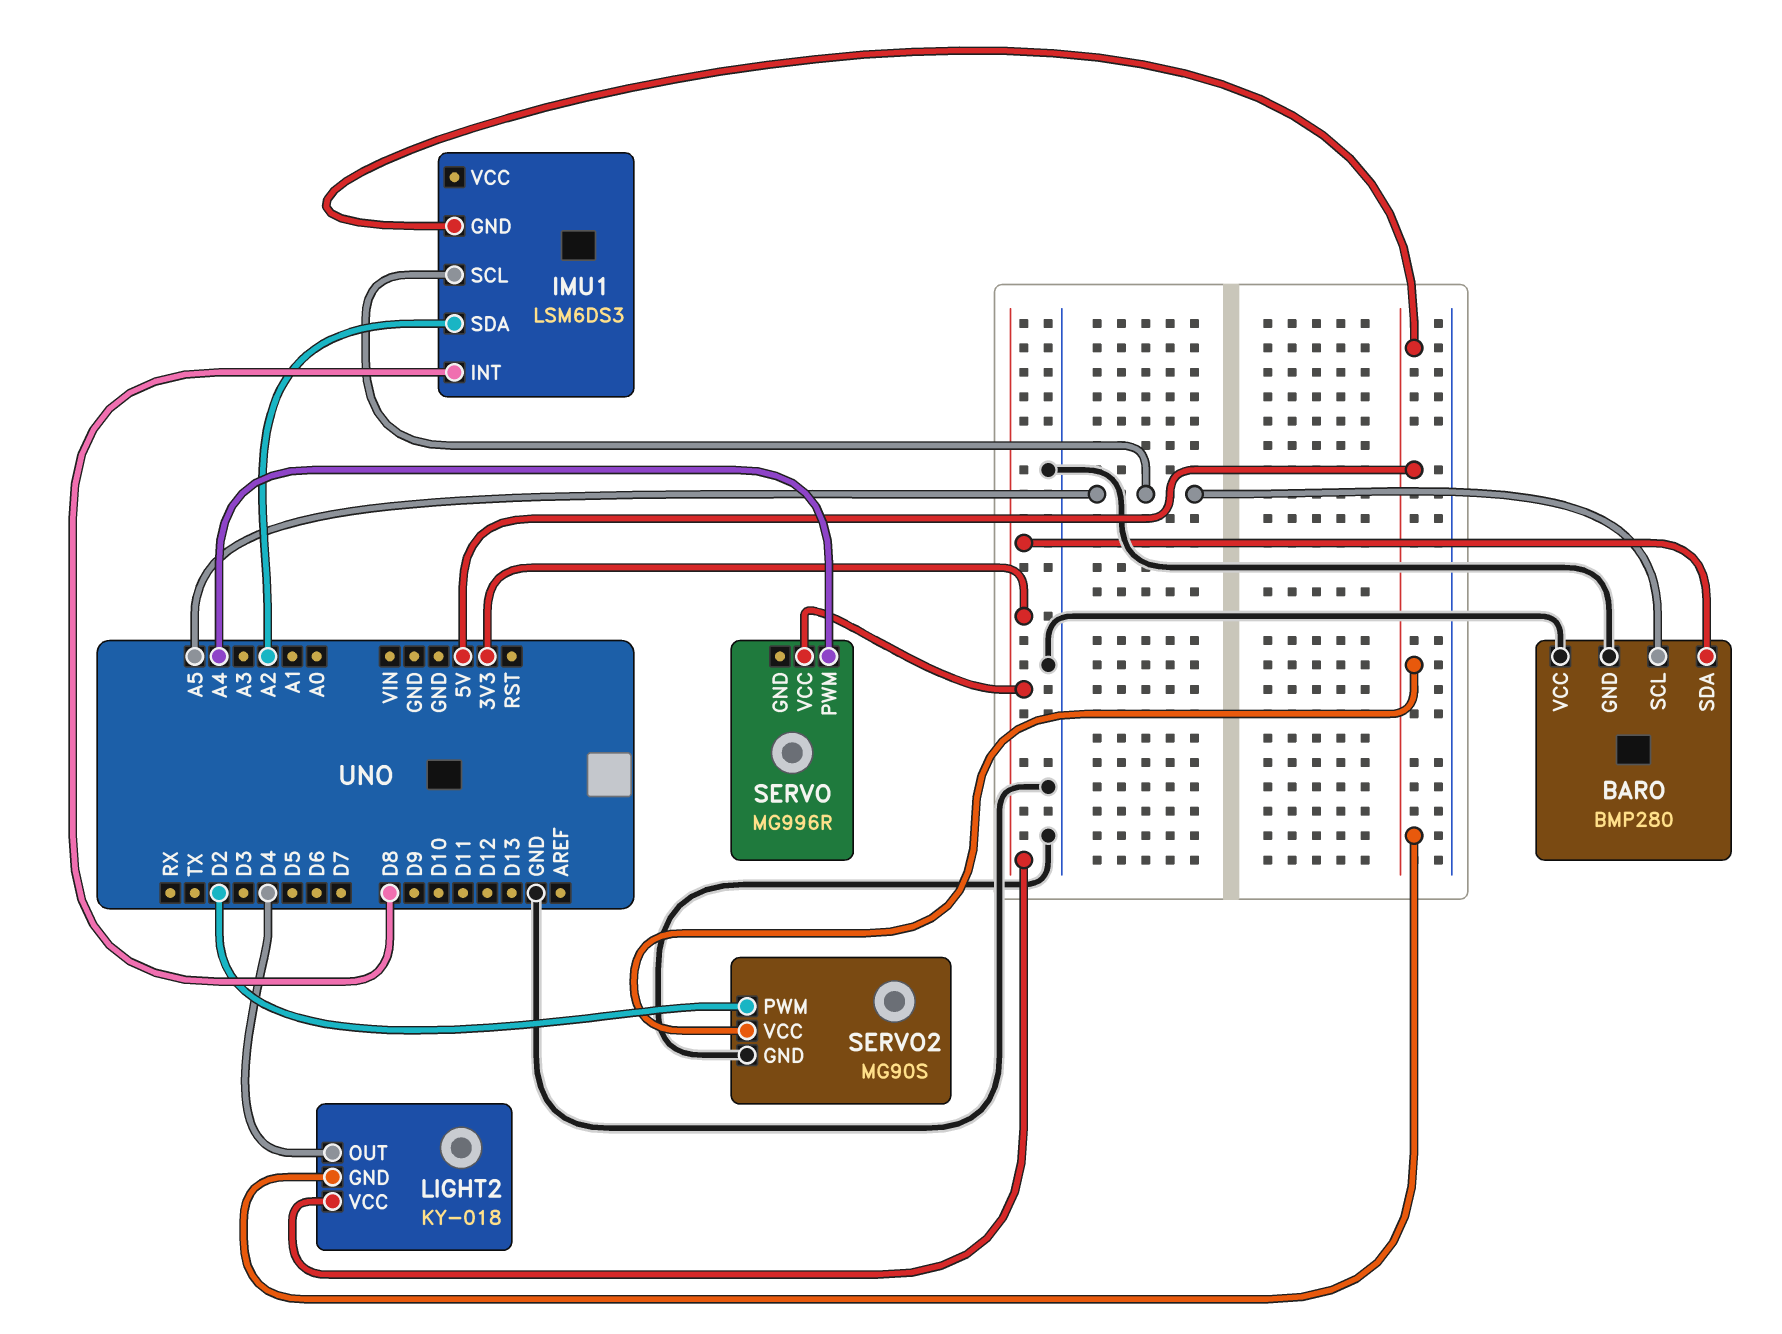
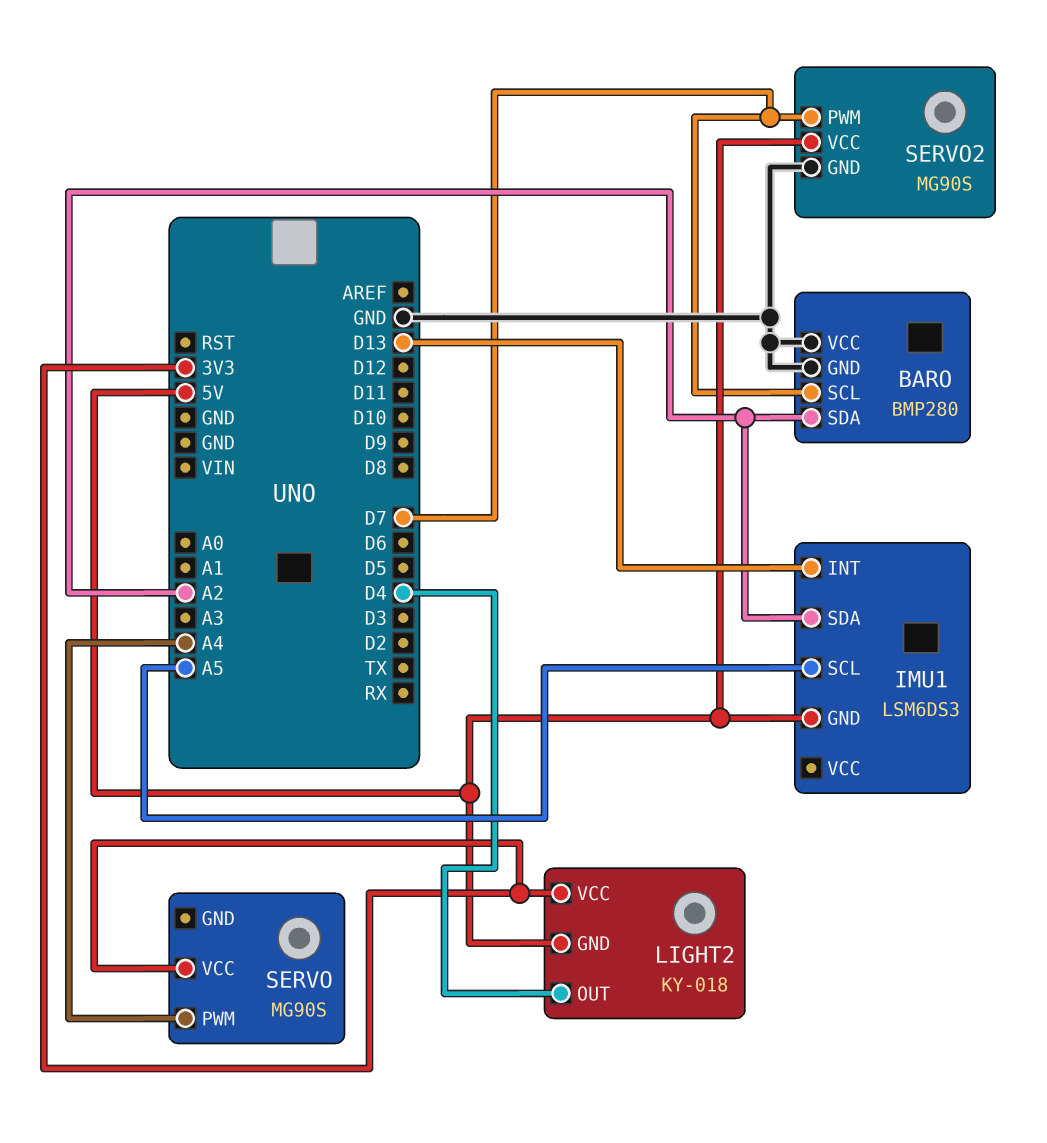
BARO pin SCL: A5 -> D7
BARO pin SDA: 3V3 -> A2
IMU1 pin INT: D8 -> D13
SERVO: MG996R -> MG90S
SERVO2 pin PWM: D2 -> D7

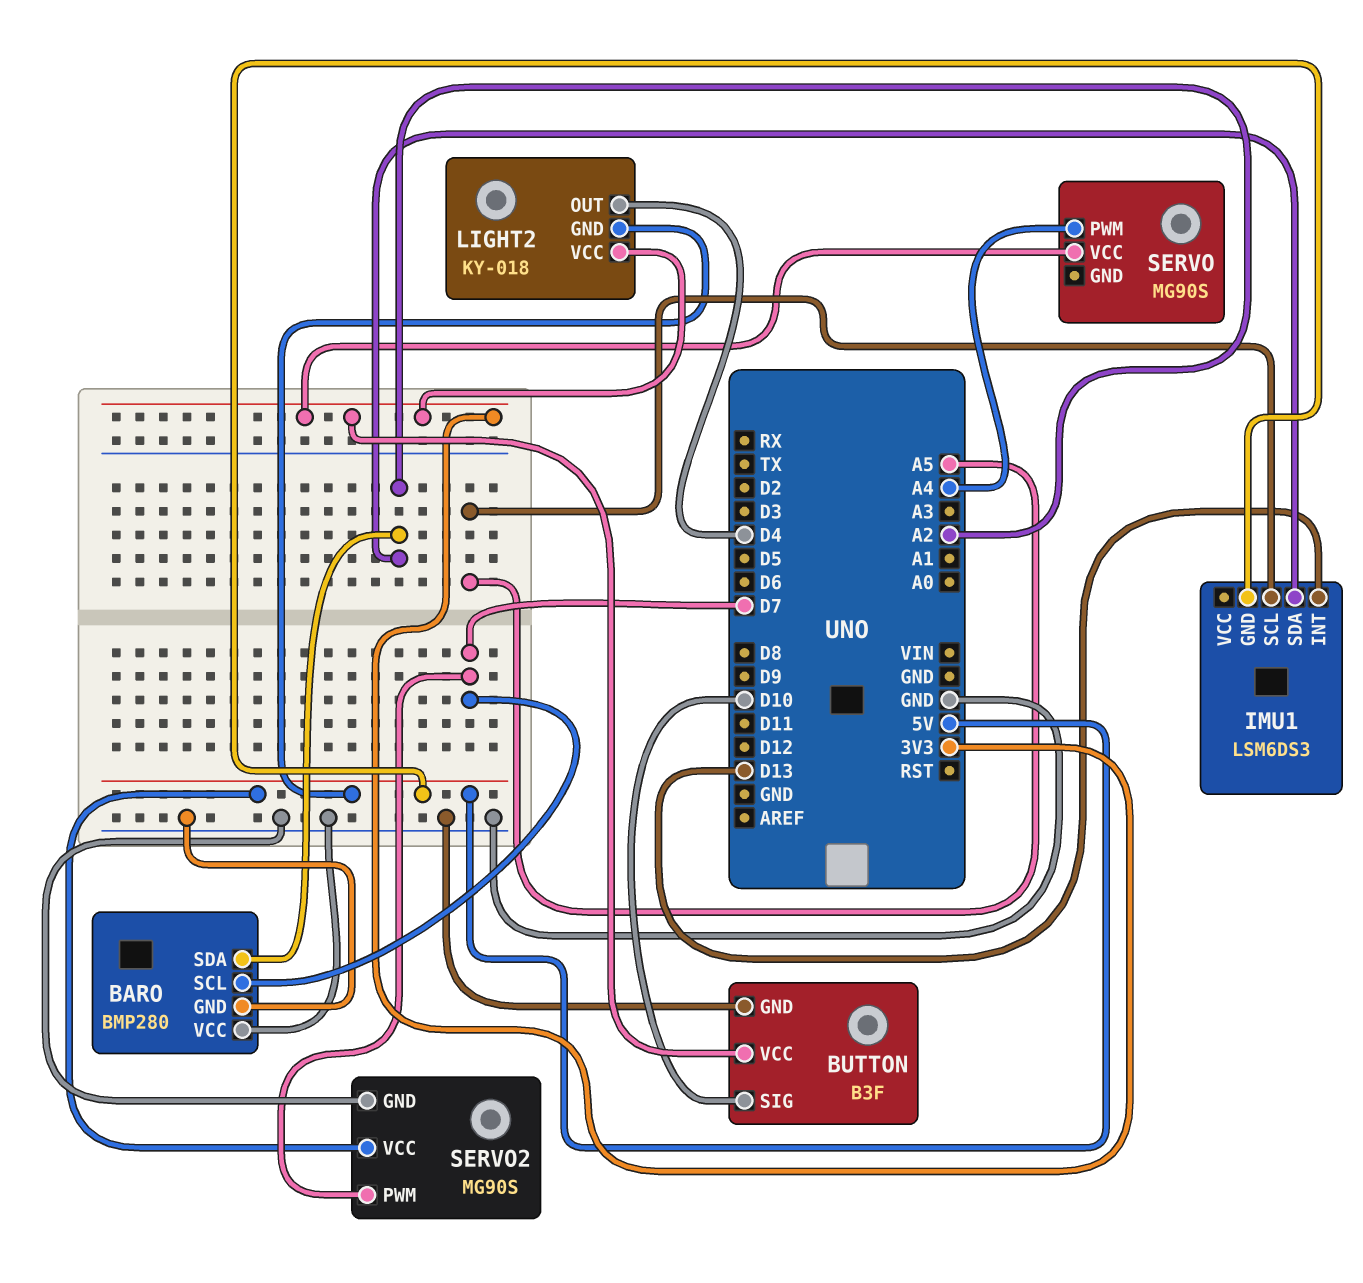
BUTTON: none -> B3F
BUTTON pin GND: none -> GND
BUTTON pin SIG: none -> D10
BUTTON pin VCC: none -> 3V3

